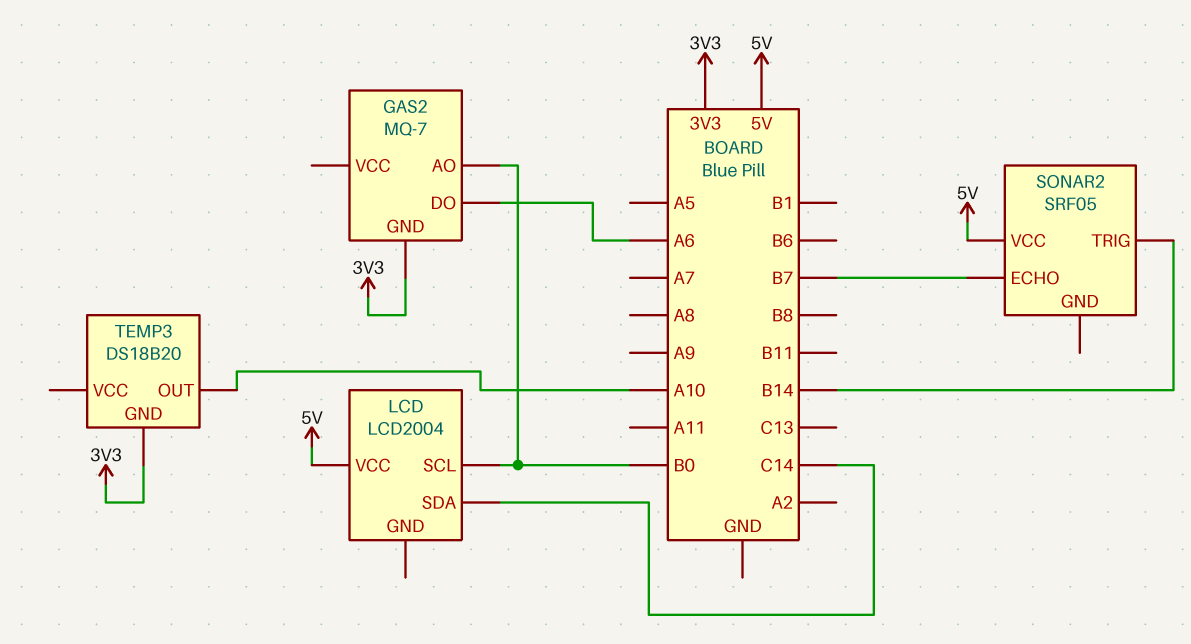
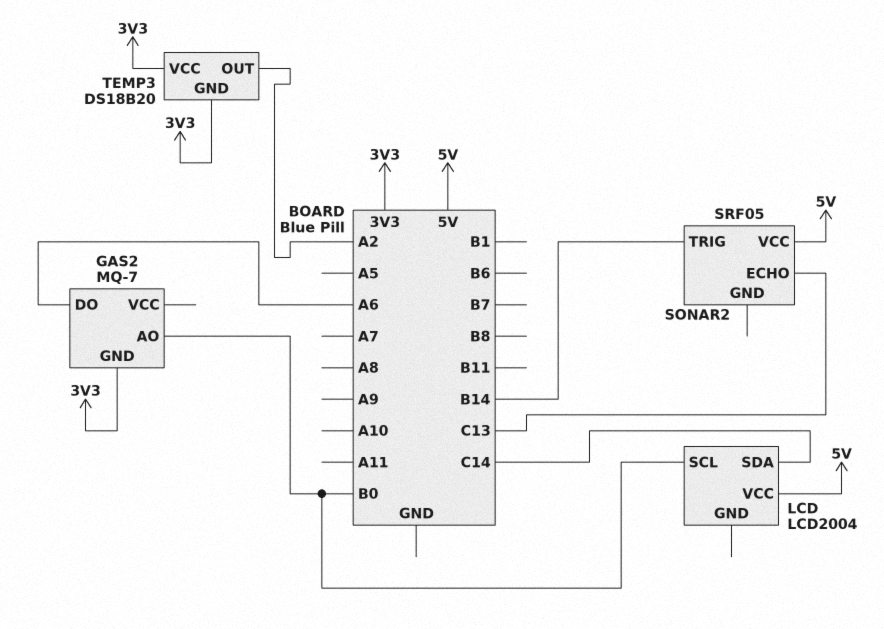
SONAR2 pin ECHO: B7 -> C13
TEMP3 pin OUT: A10 -> A2
TEMP3 pin VCC: none -> 3V3

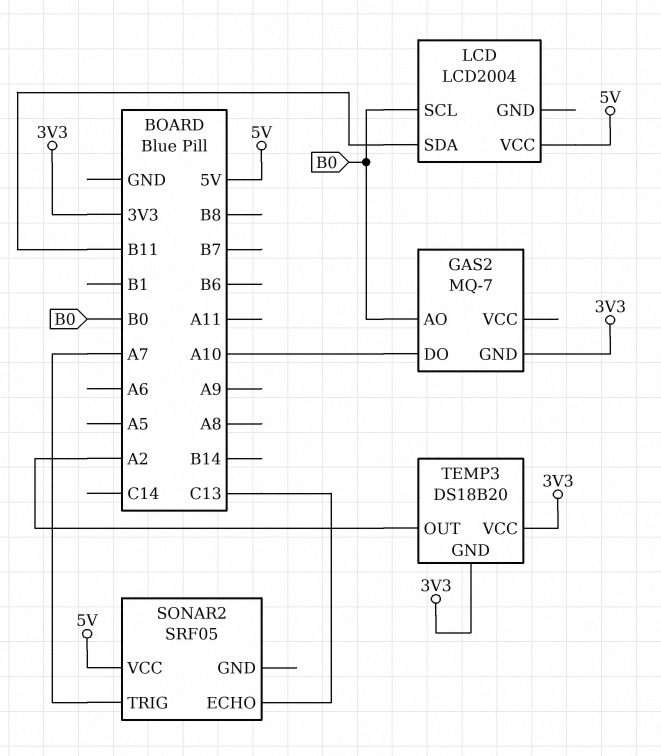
GAS2 pin DO: A6 -> A10
LCD pin SDA: C14 -> B11
SONAR2 pin TRIG: B14 -> A7

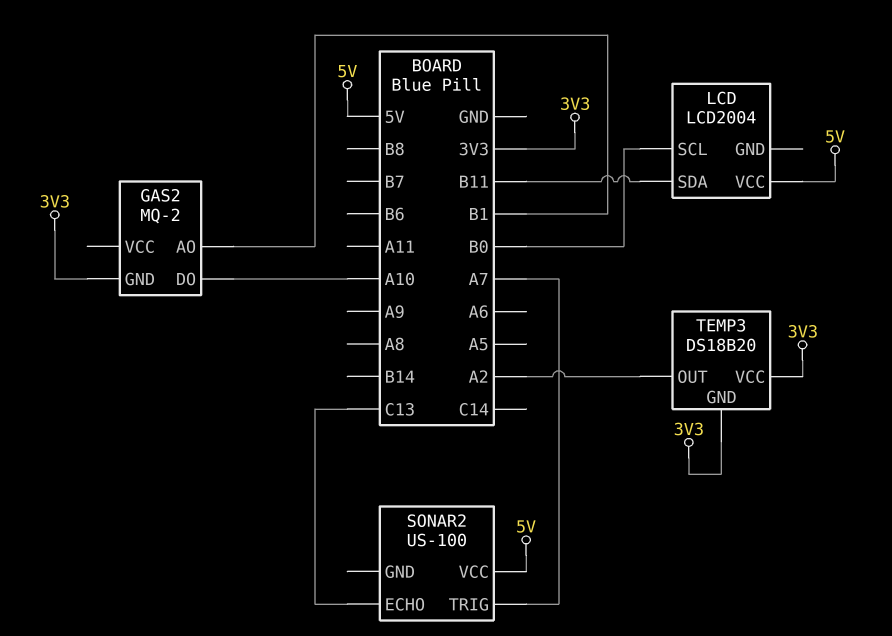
GAS2: MQ-7 -> MQ-2
GAS2 pin AO: B0 -> B1
SONAR2: SRF05 -> US-100

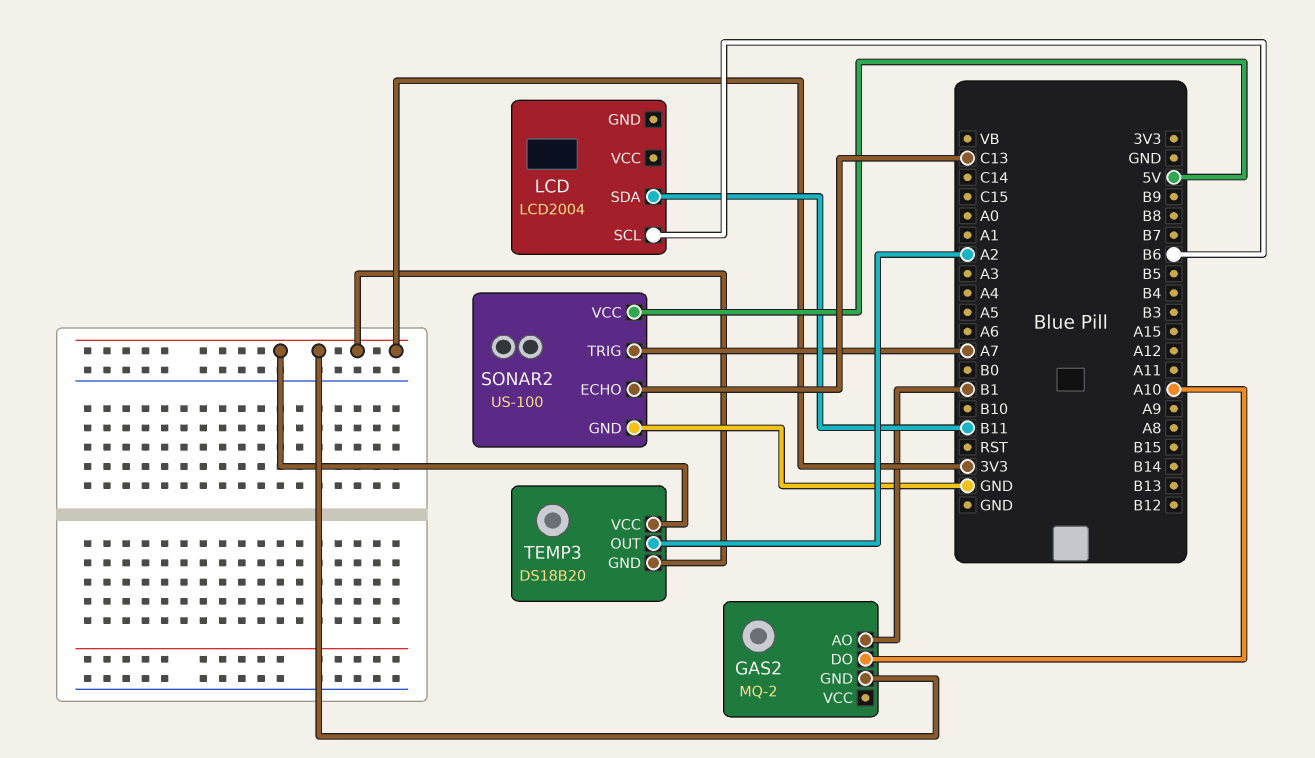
LCD pin SCL: B0 -> B6
LCD pin VCC: 5V -> none
SONAR2 pin GND: none -> GND

